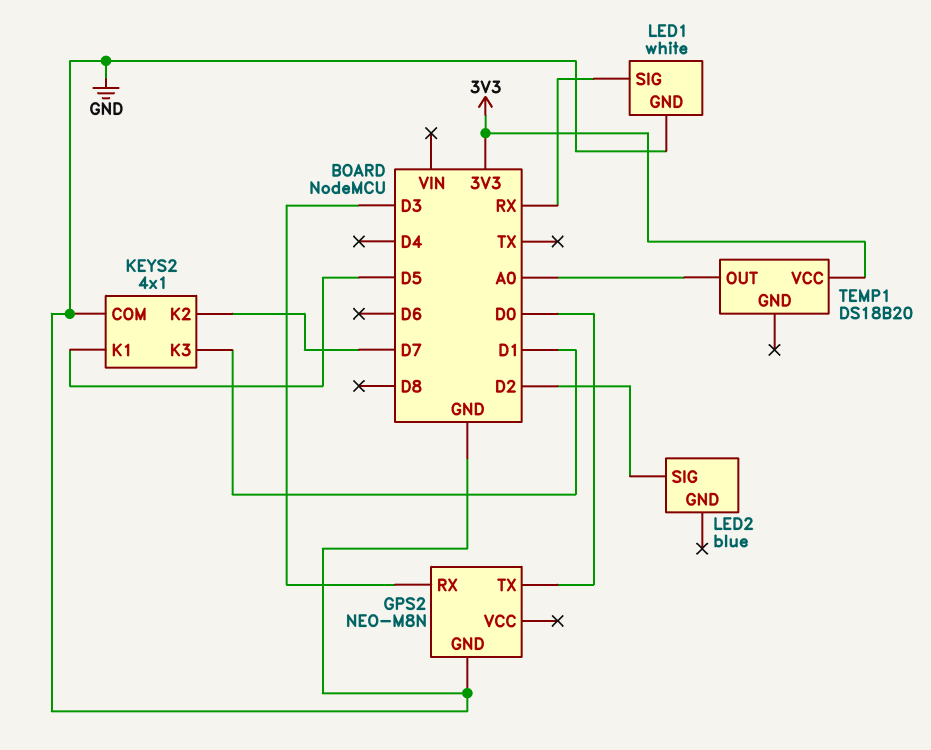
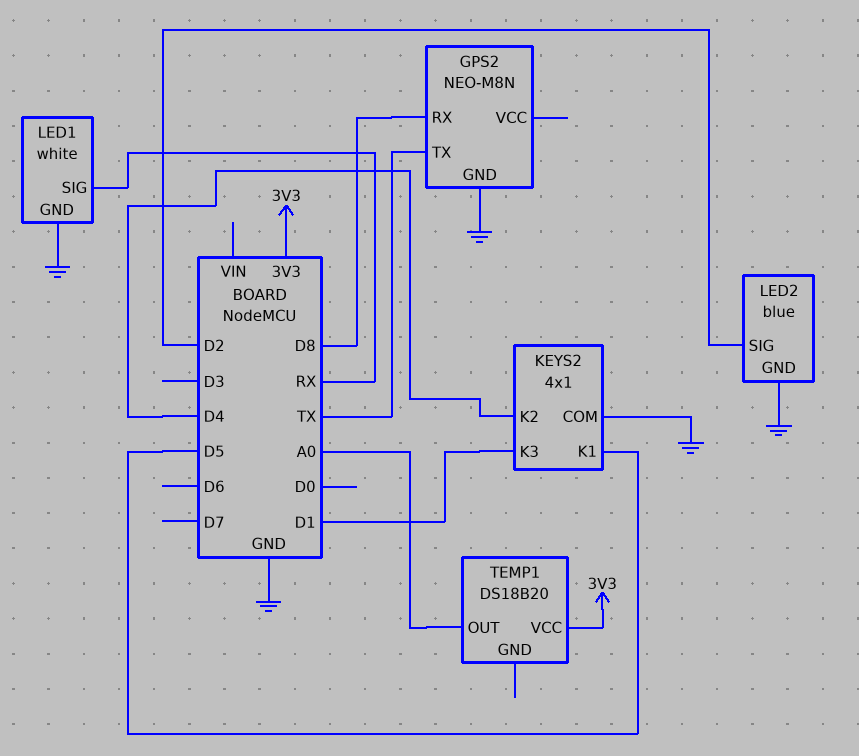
GPS2 pin RX: D3 -> D8
GPS2 pin TX: D0 -> TX
KEYS2 pin K2: D7 -> D4
LED2 pin GND: none -> GND

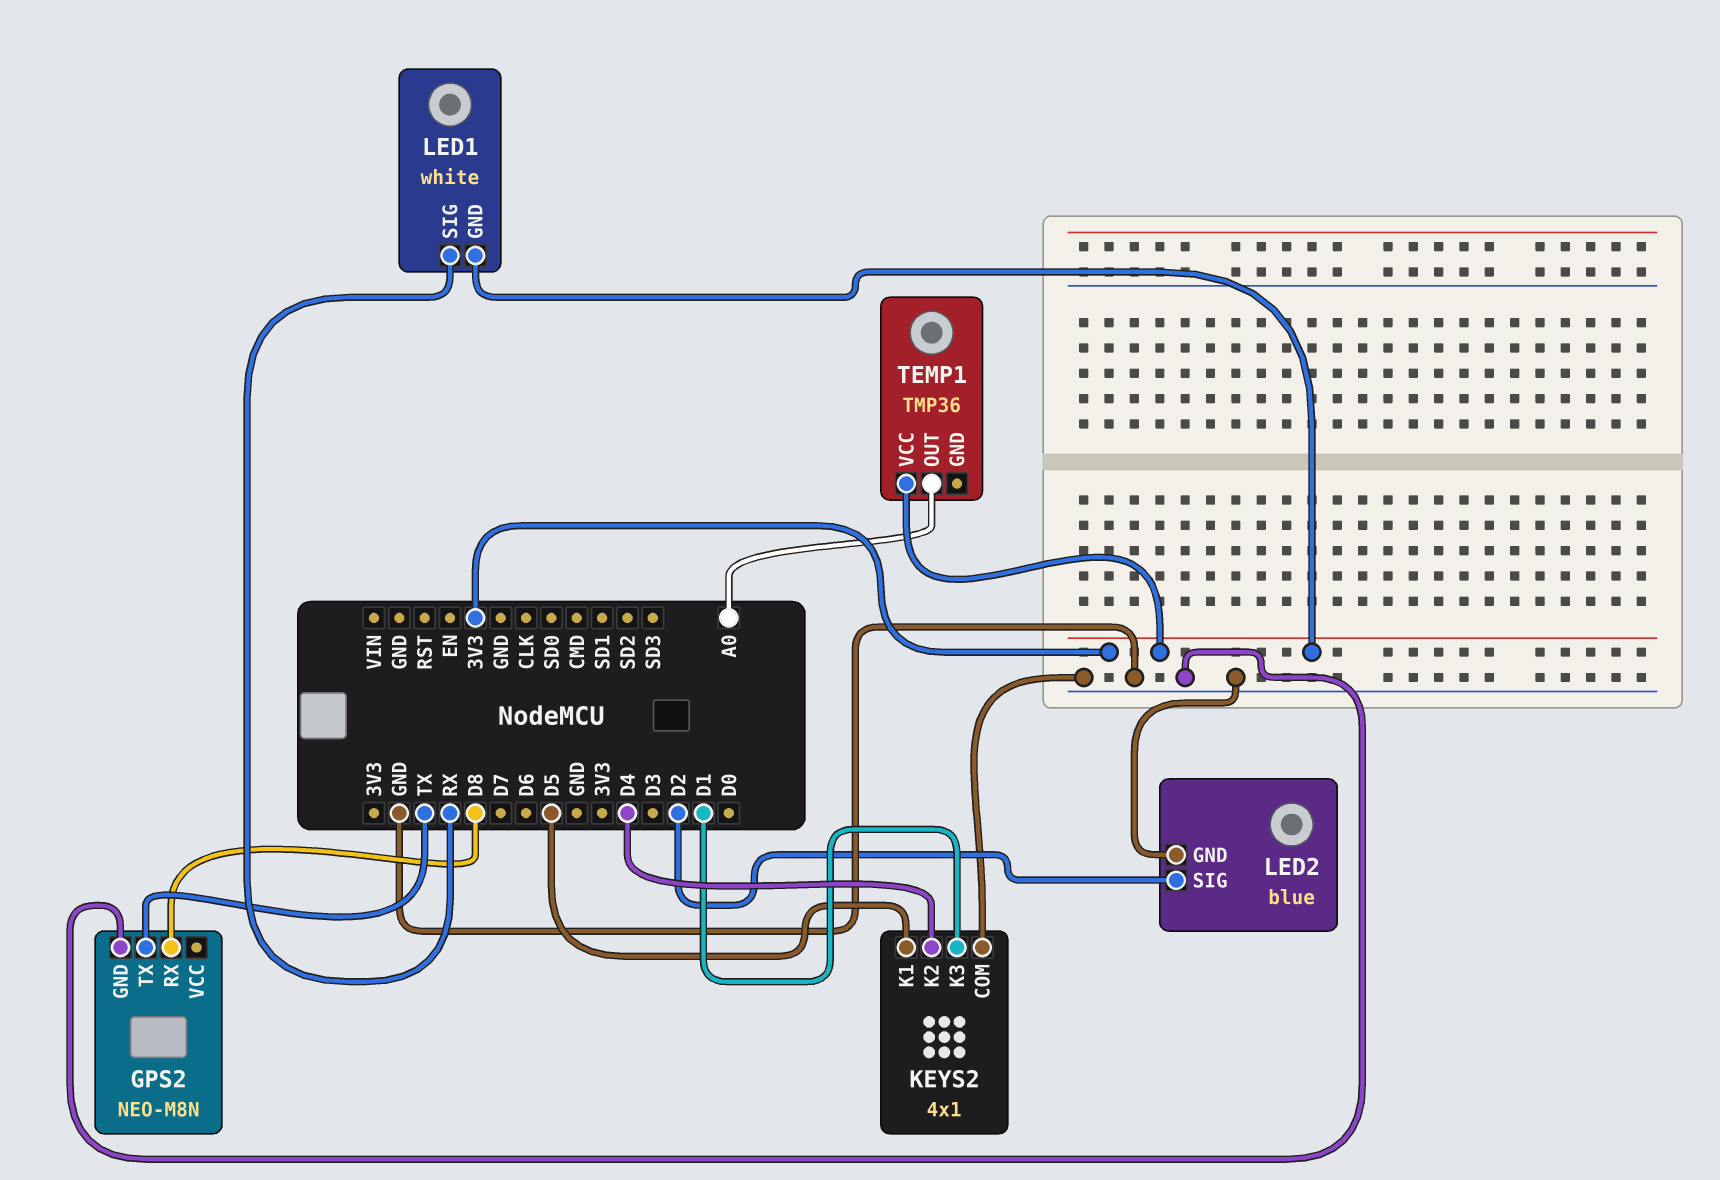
LED1 pin GND: GND -> 3V3
TEMP1: DS18B20 -> TMP36

